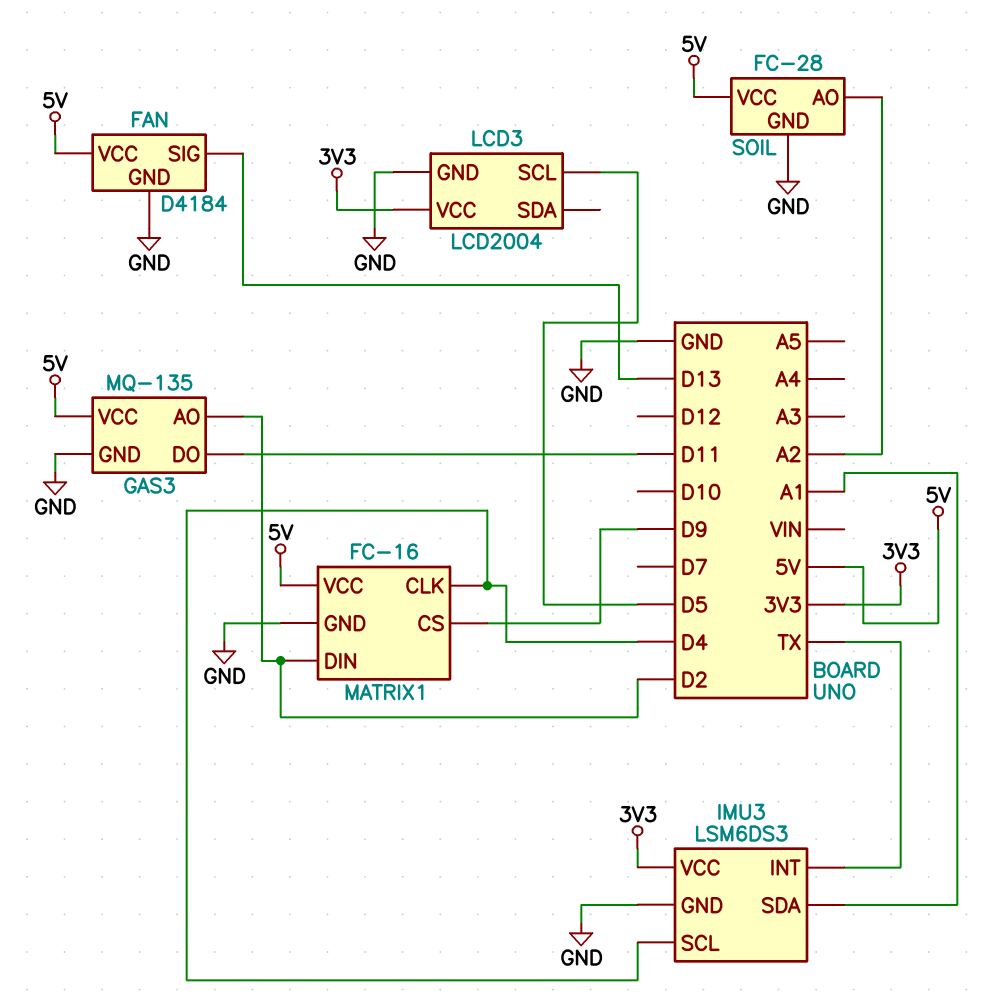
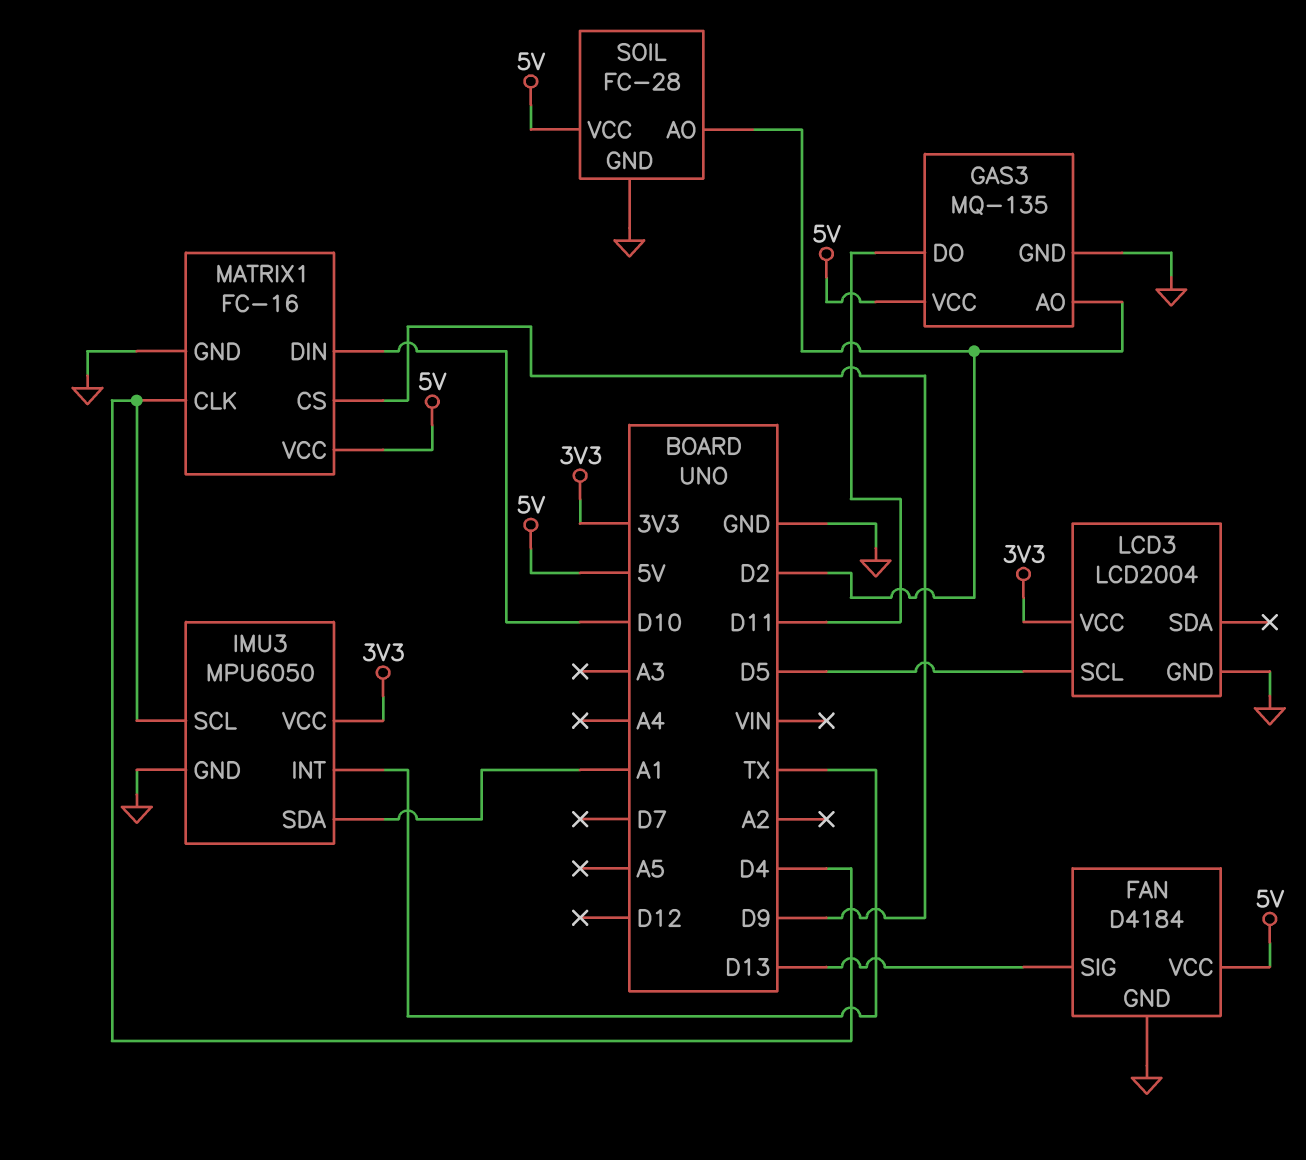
IMU3: LSM6DS3 -> MPU6050
MATRIX1 pin DIN: D2 -> D10
SOIL pin AO: A2 -> D2

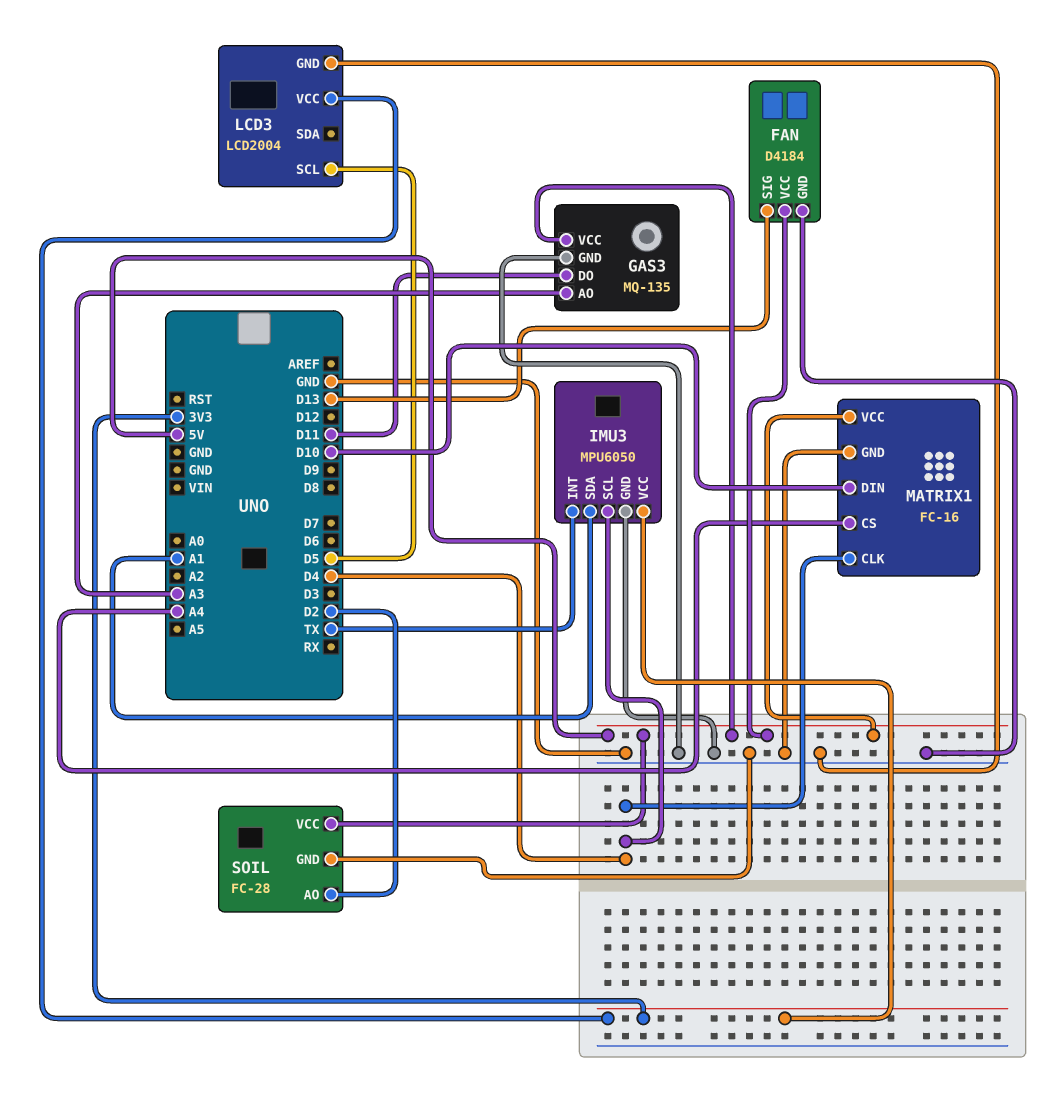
GAS3 pin AO: D2 -> A3
MATRIX1 pin CS: D9 -> A4

